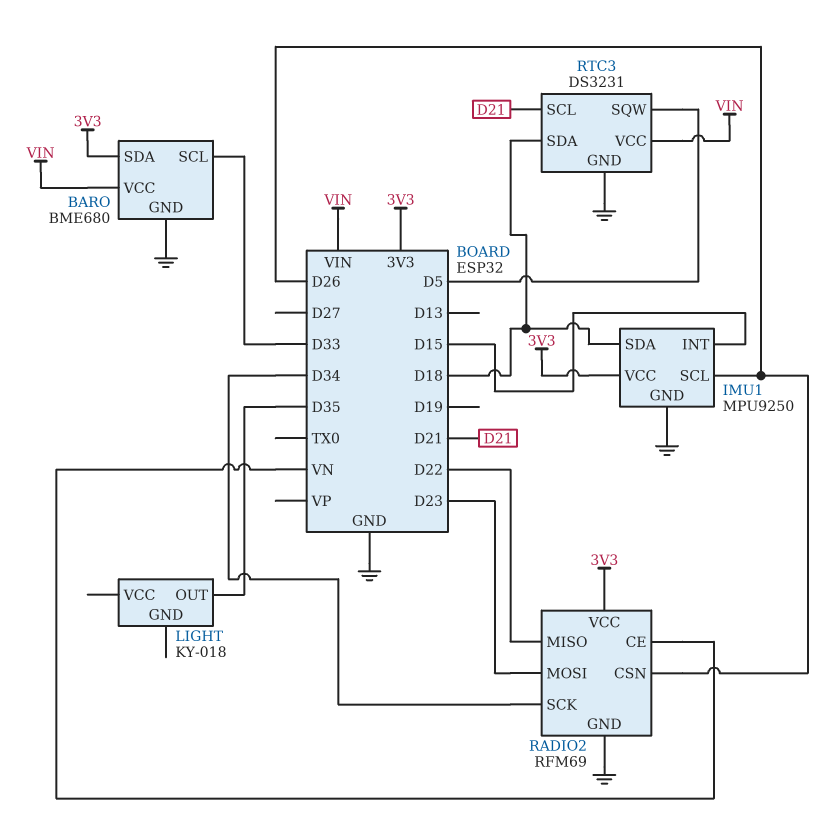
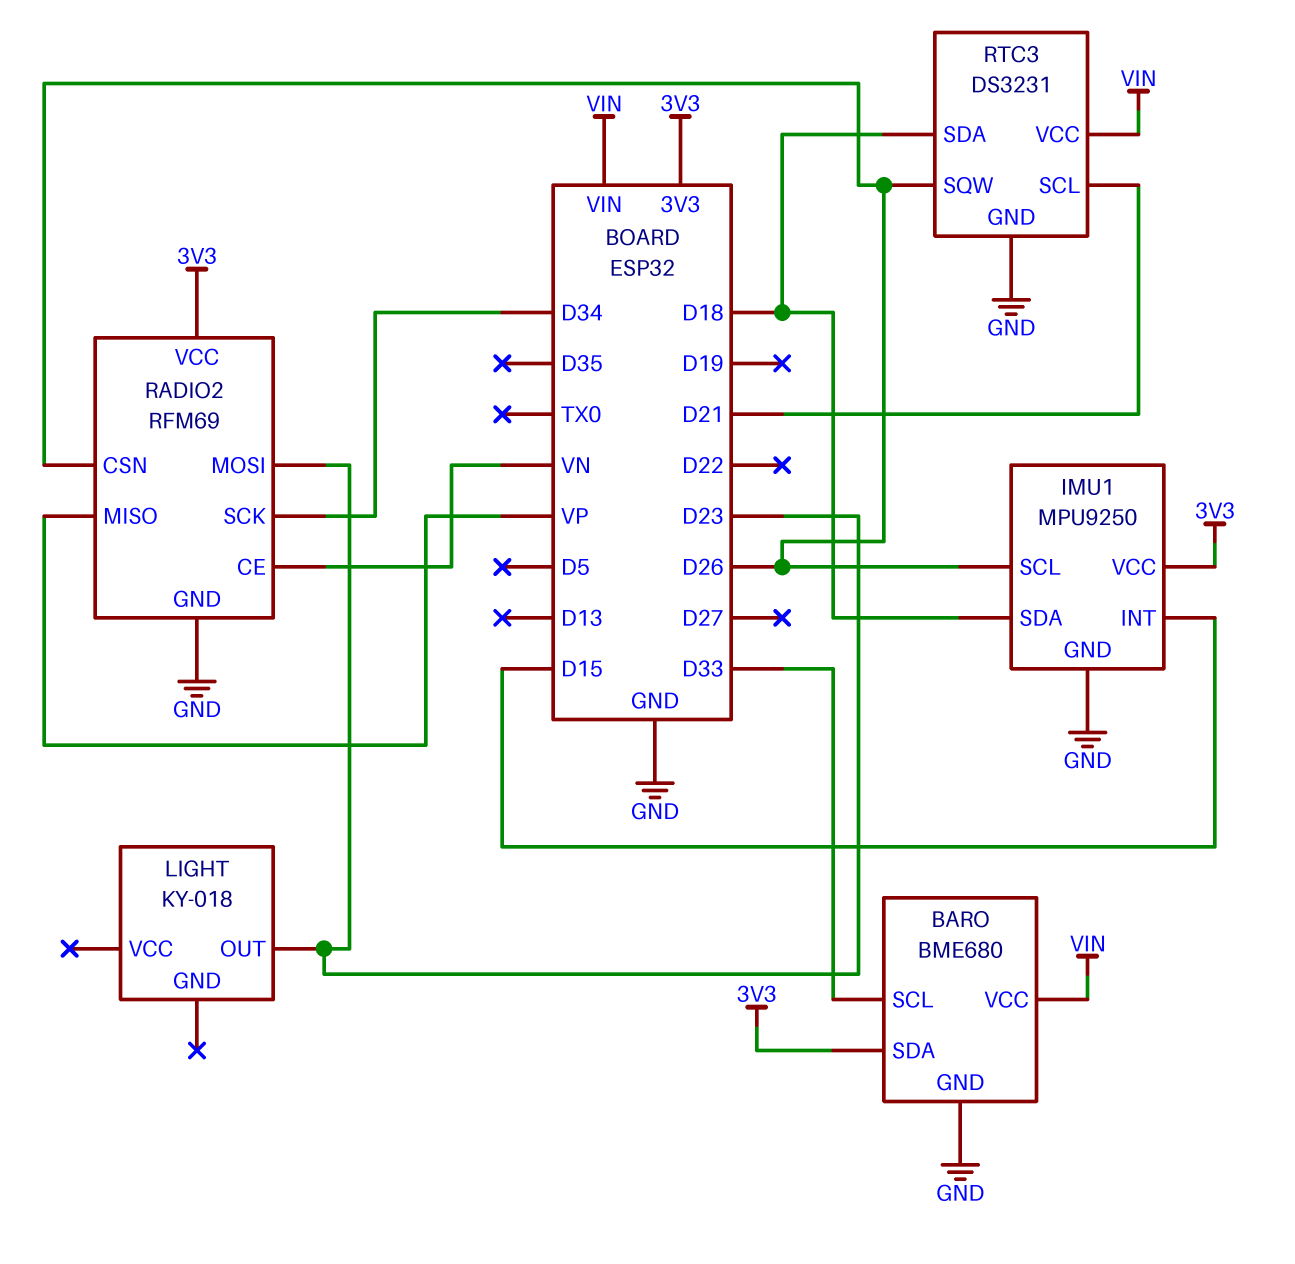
LIGHT pin OUT: D35 -> D23
RADIO2 pin MISO: D22 -> VP
RTC3 pin SQW: D5 -> D26

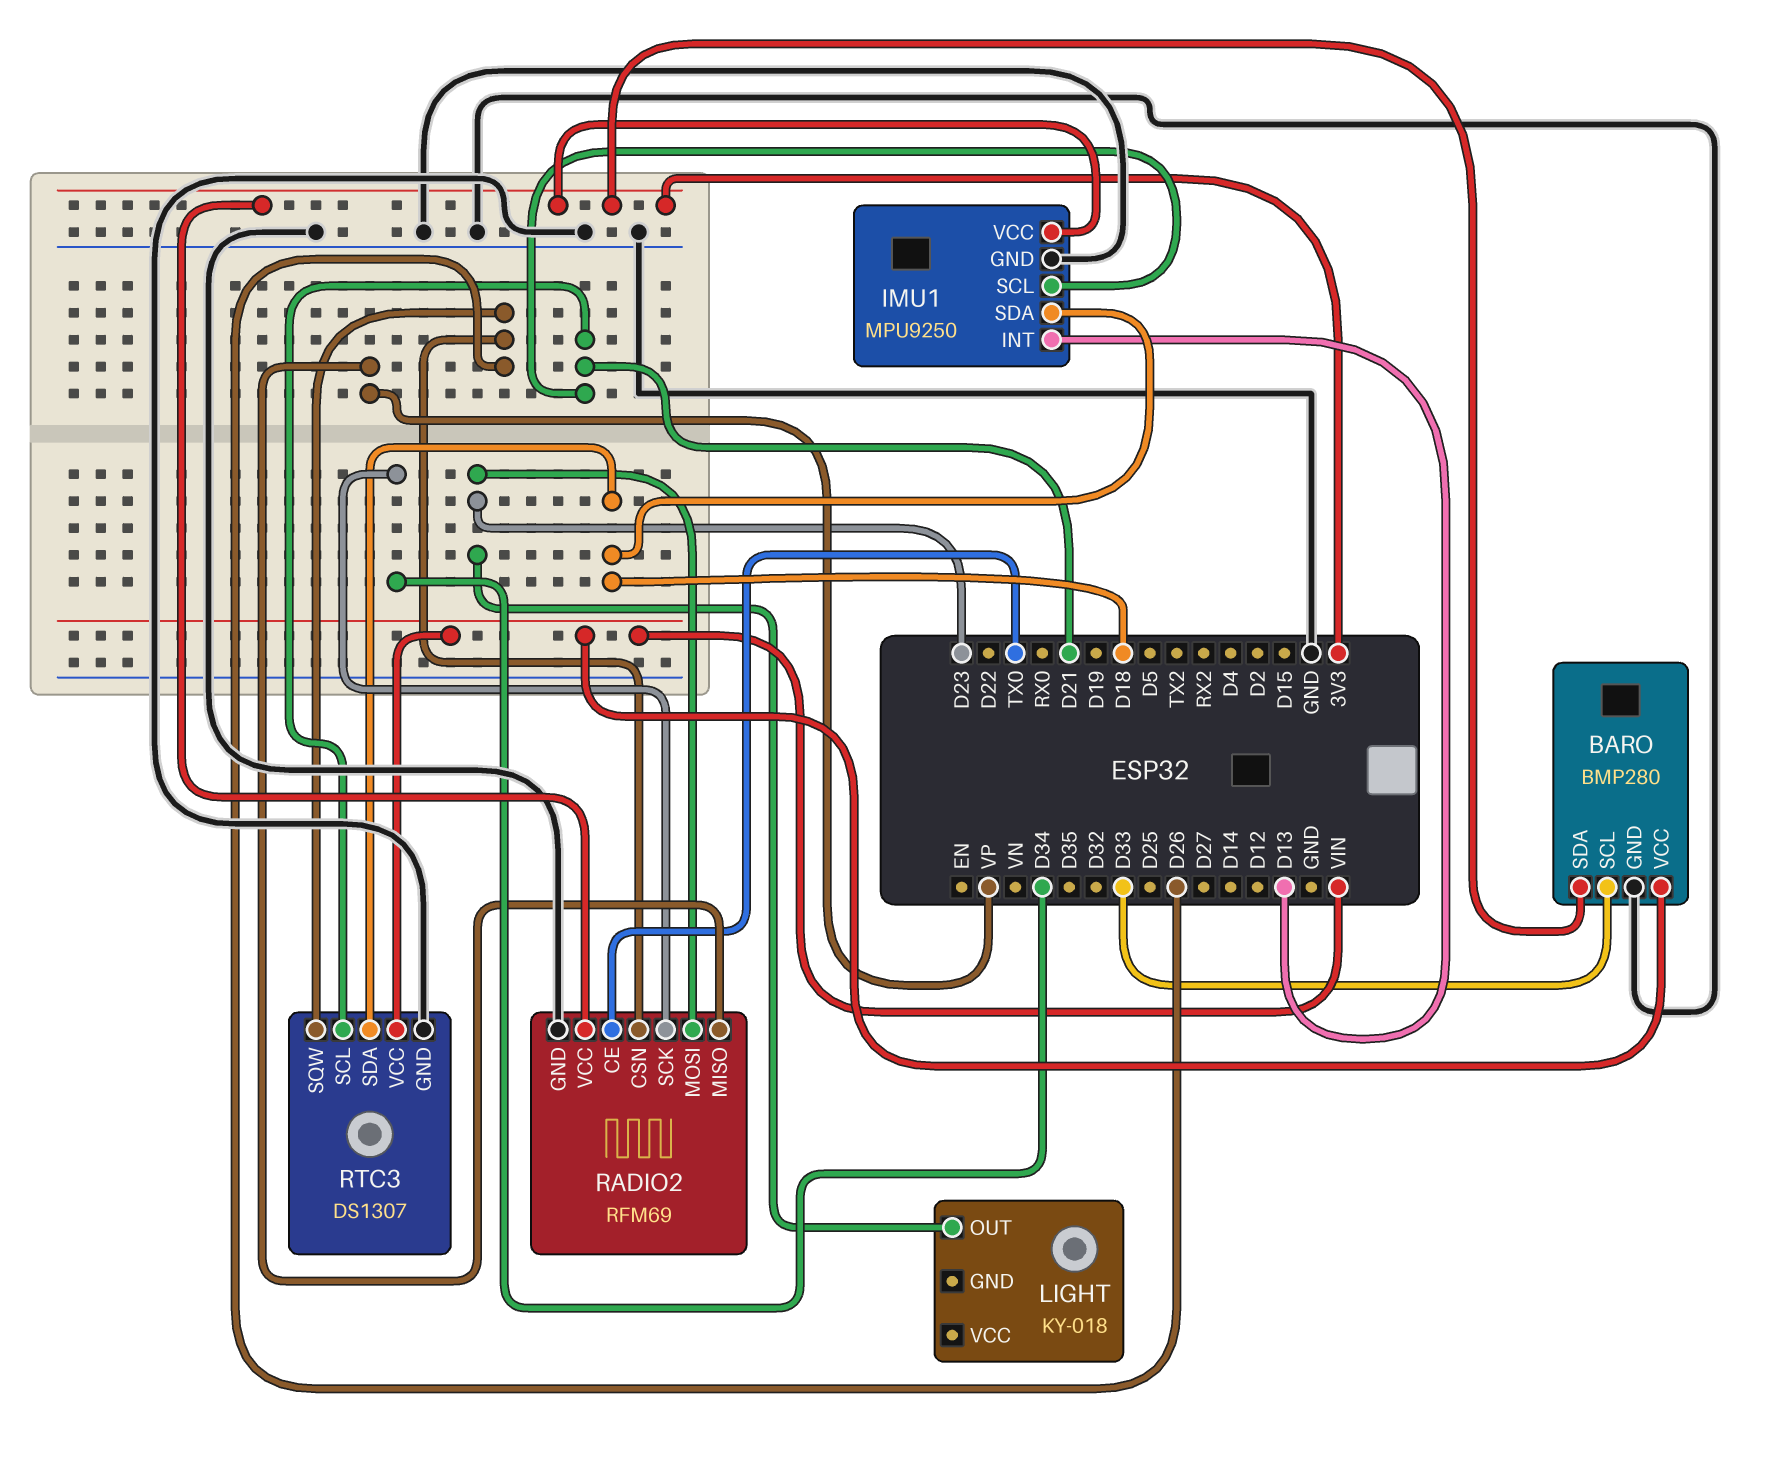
BARO: BME680 -> BMP280
IMU1 pin INT: D15 -> D13
IMU1 pin SCL: D26 -> D21
RADIO2 pin CE: VN -> TX0
RTC3: DS3231 -> DS1307

